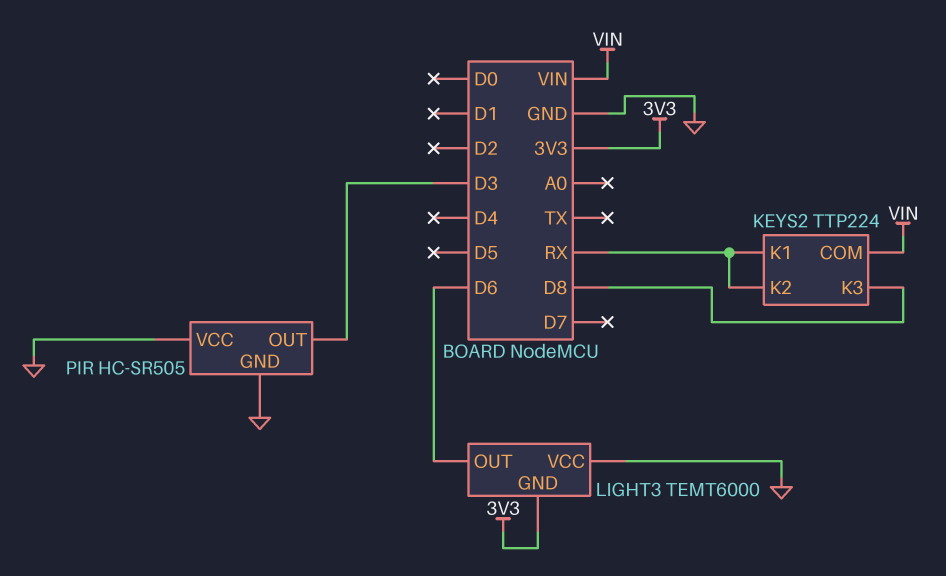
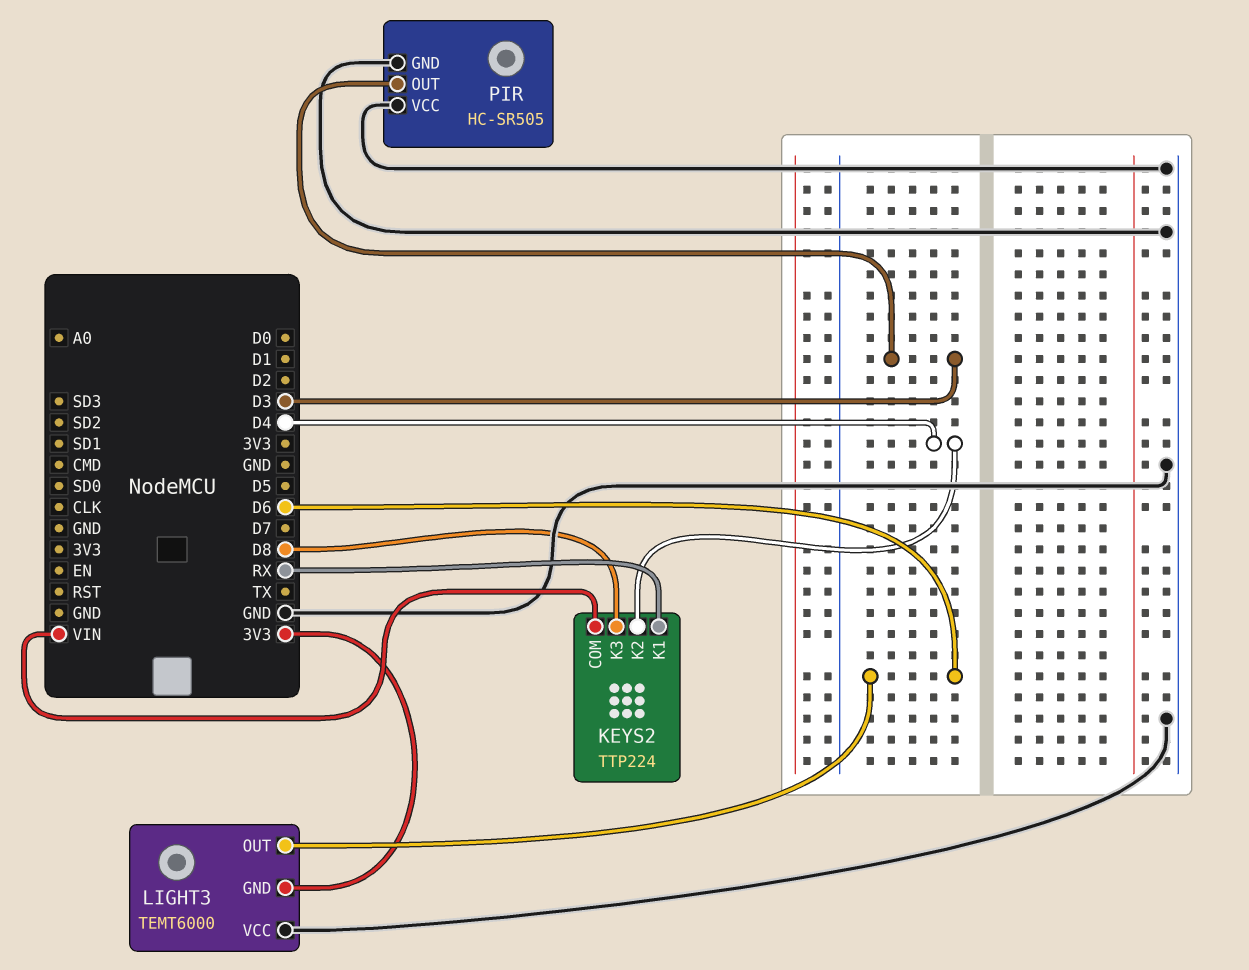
KEYS2 pin K2: RX -> D4

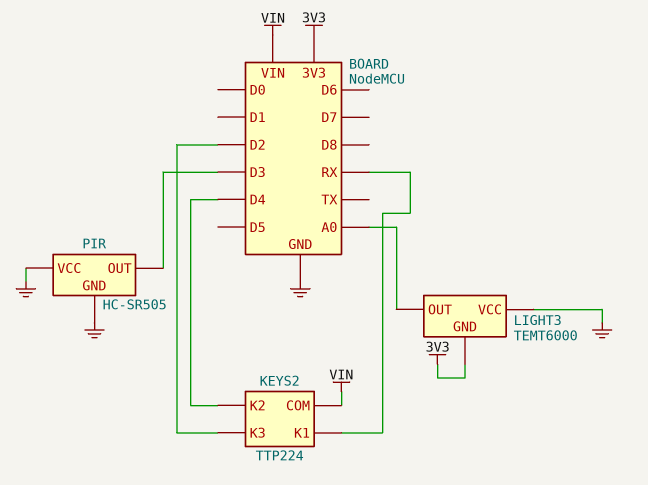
KEYS2 pin K3: D8 -> D2
LIGHT3 pin OUT: D6 -> A0

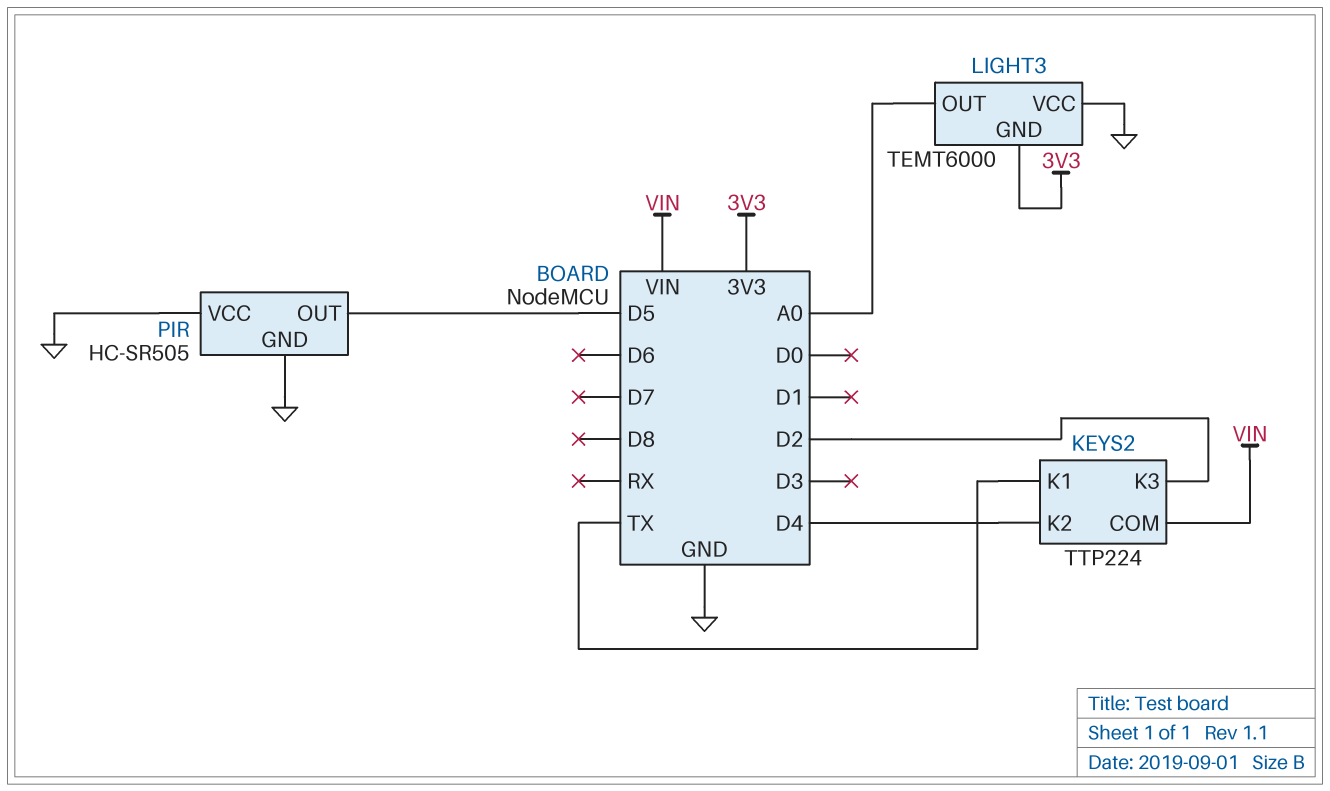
KEYS2 pin K1: RX -> TX
PIR pin OUT: D3 -> D5

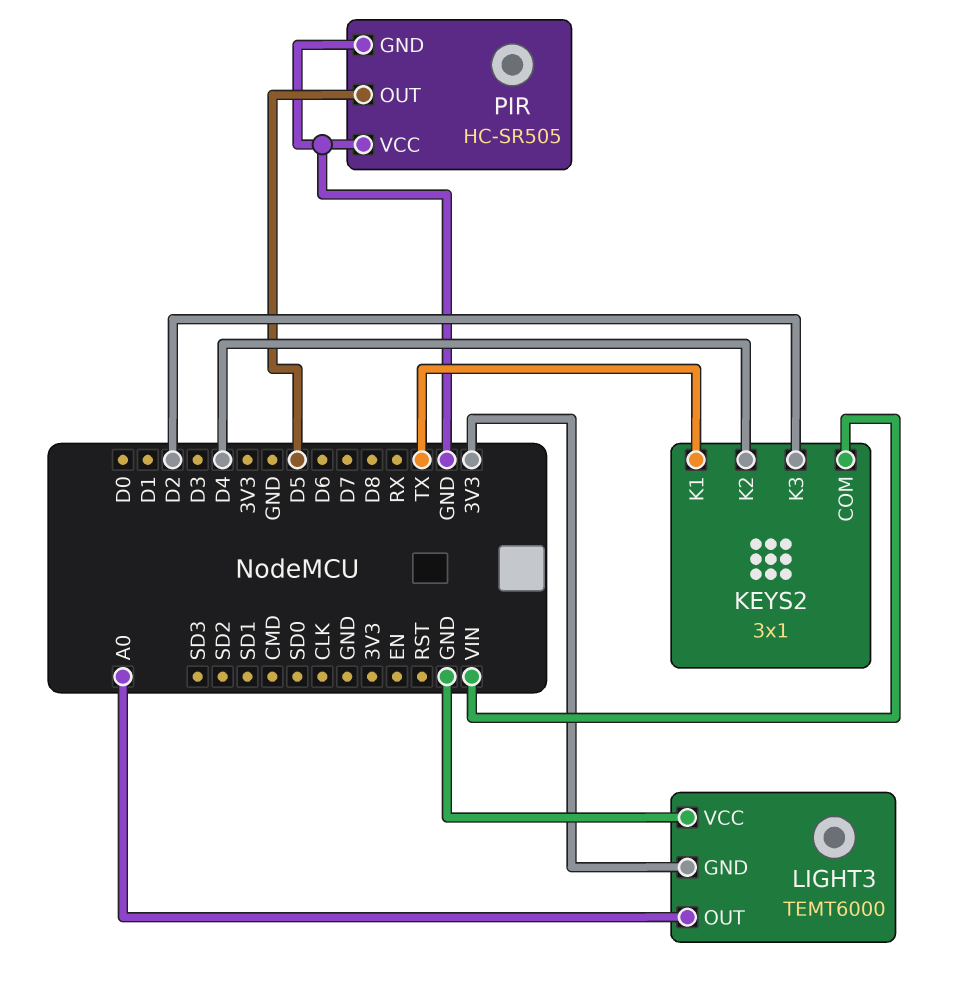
KEYS2: TTP224 -> 3x1

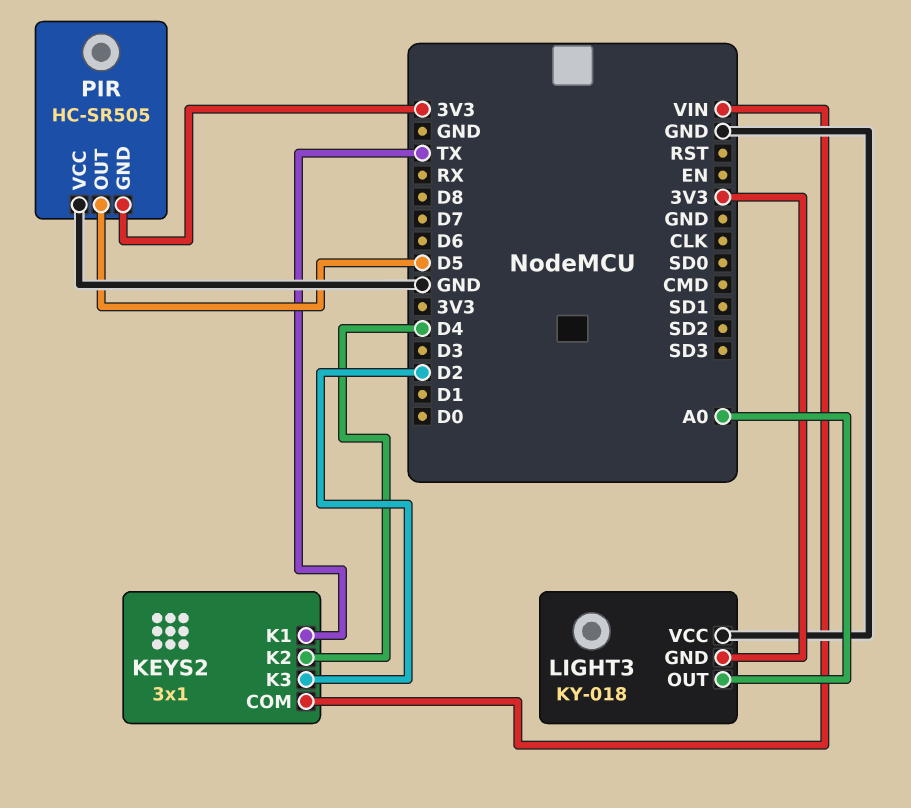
LIGHT3: TEMT6000 -> KY-018
PIR pin GND: GND -> 3V3

